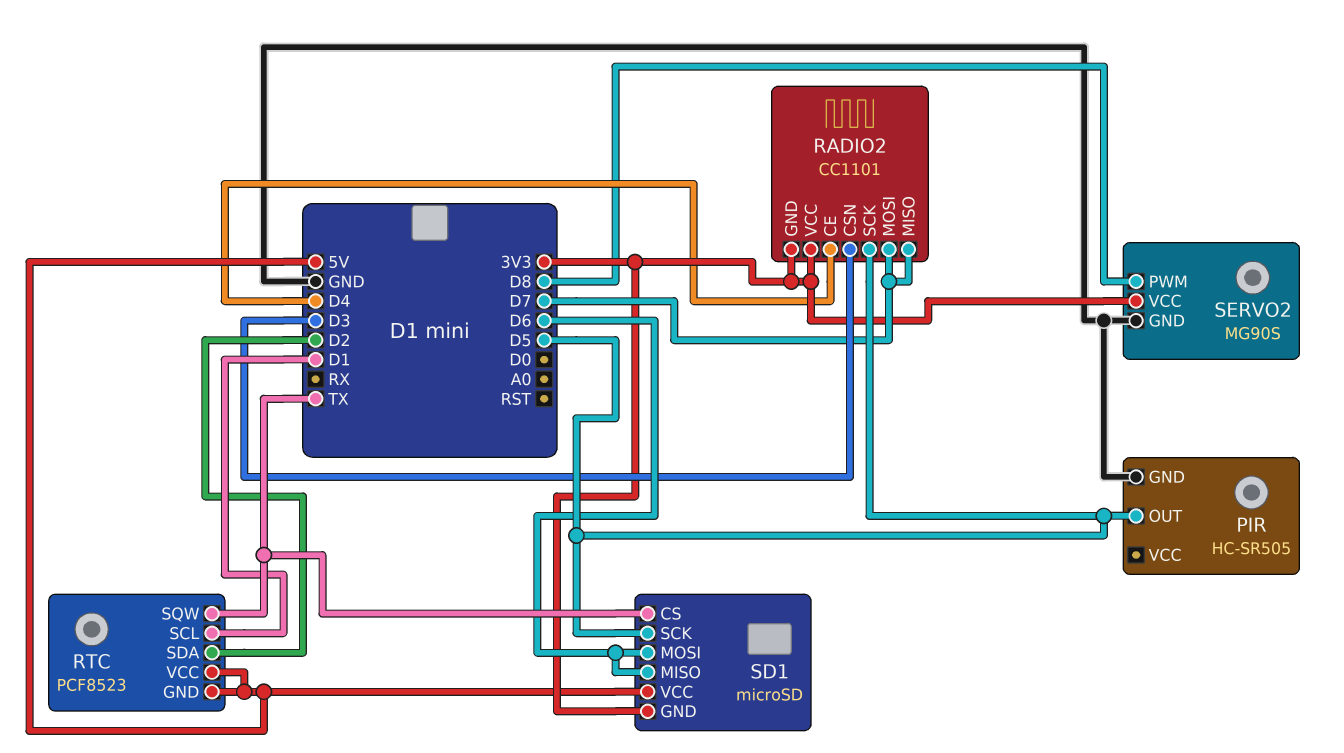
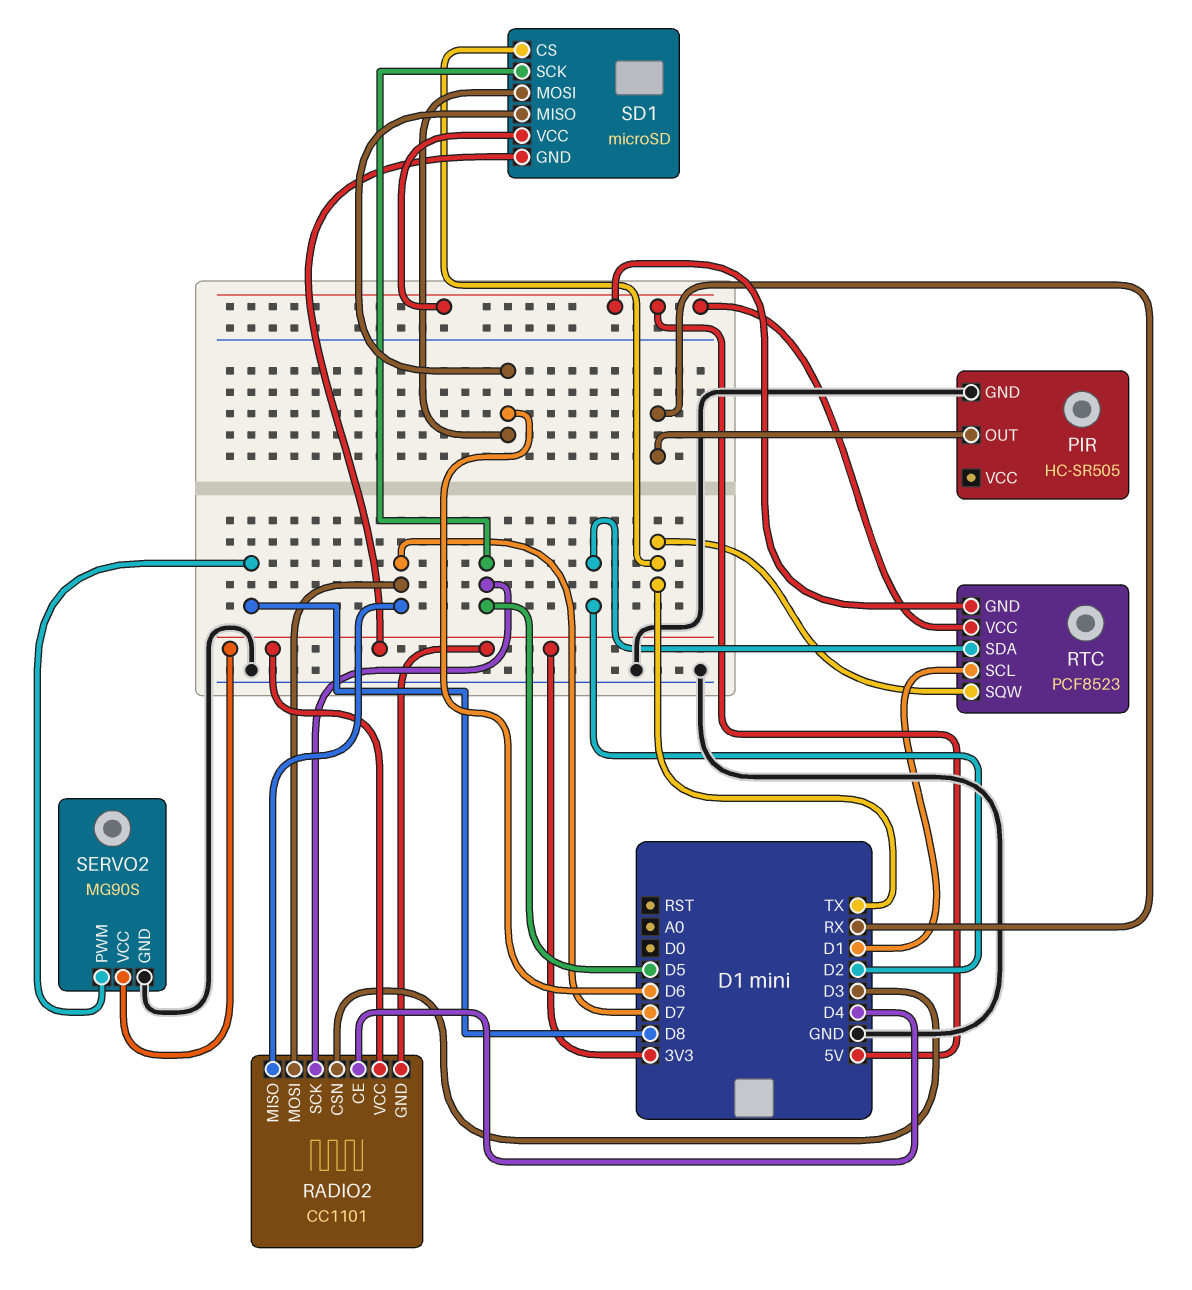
PIR pin OUT: D5 -> RX

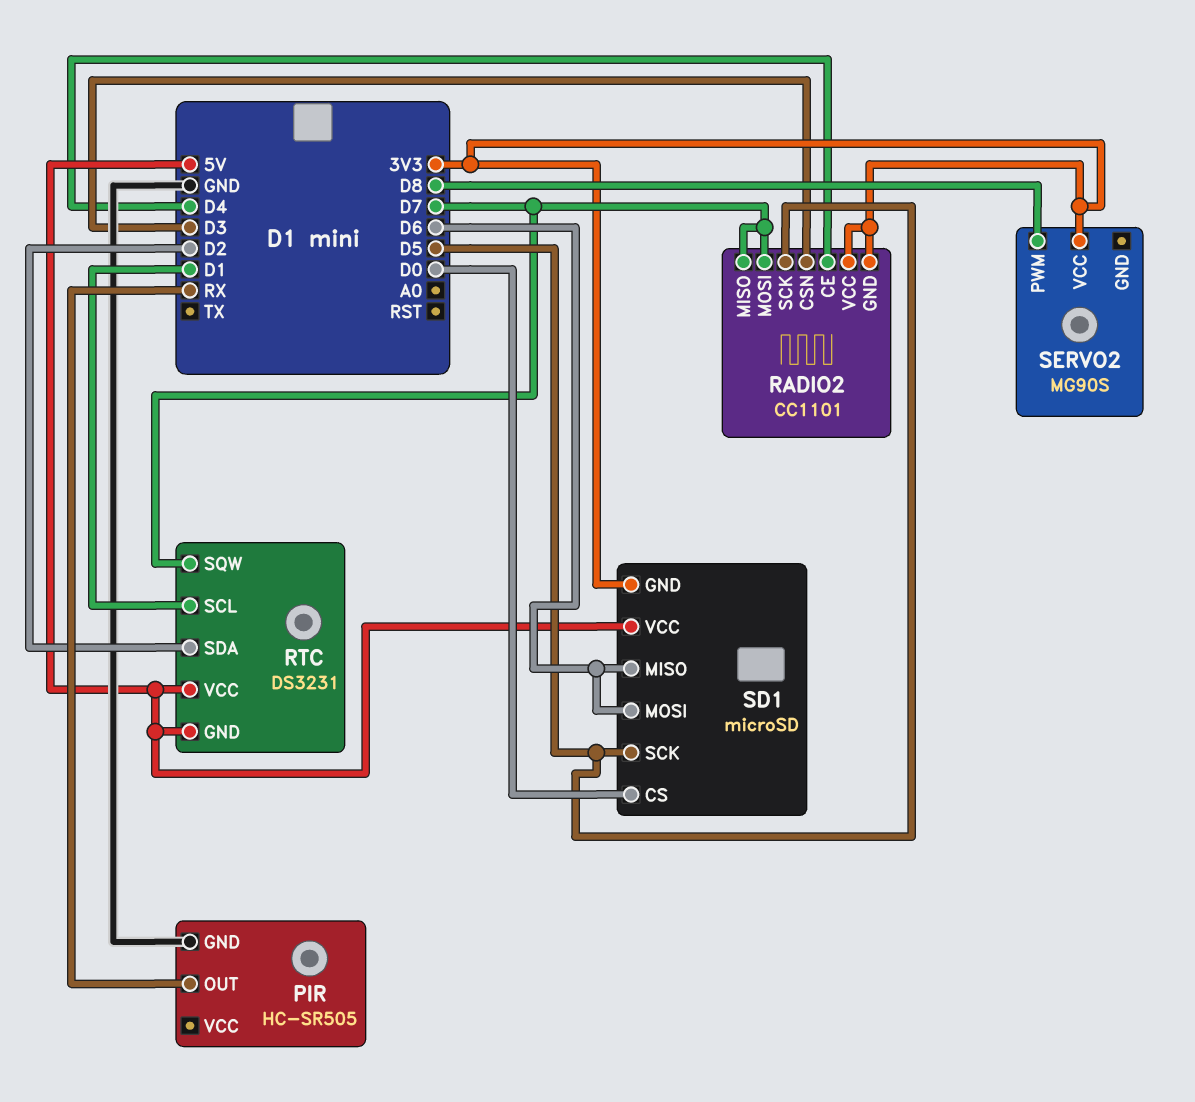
RTC: PCF8523 -> DS3231
RTC pin SQW: TX -> D7
SD1 pin CS: TX -> D0
SERVO2 pin GND: GND -> none

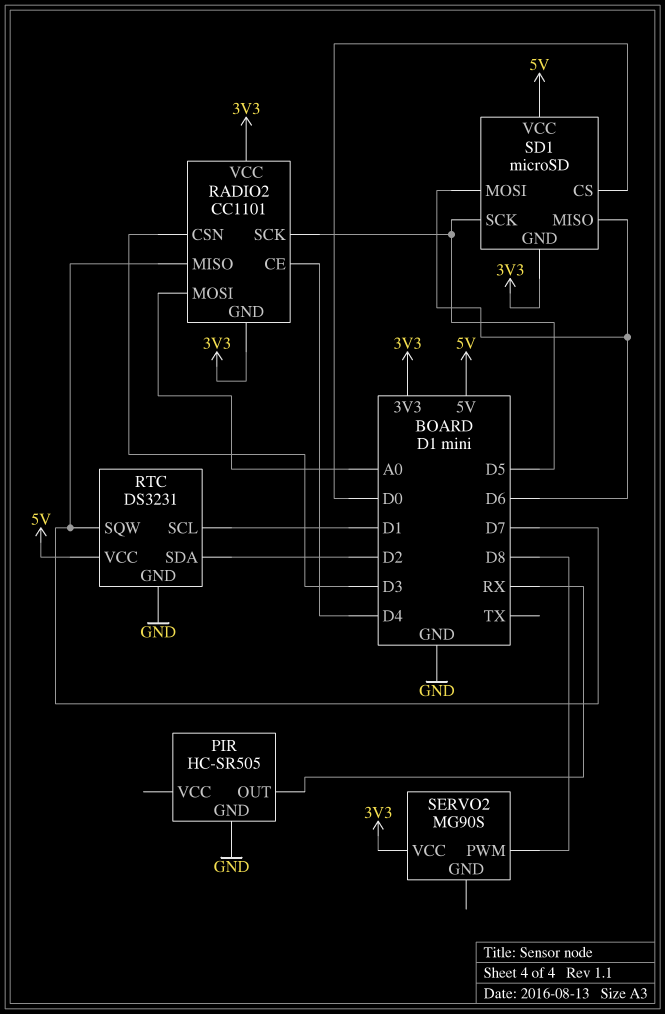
RADIO2 pin MOSI: D7 -> A0
RTC pin GND: 5V -> GND

